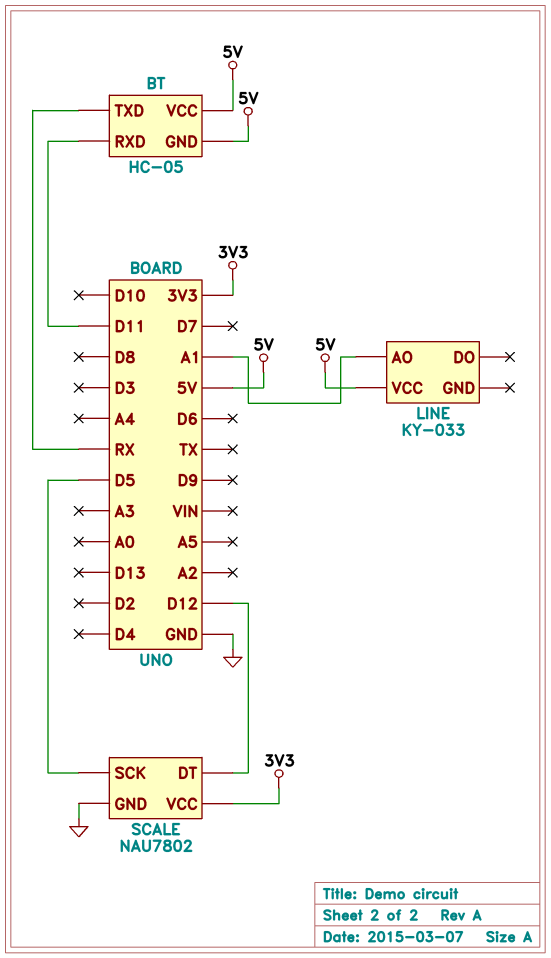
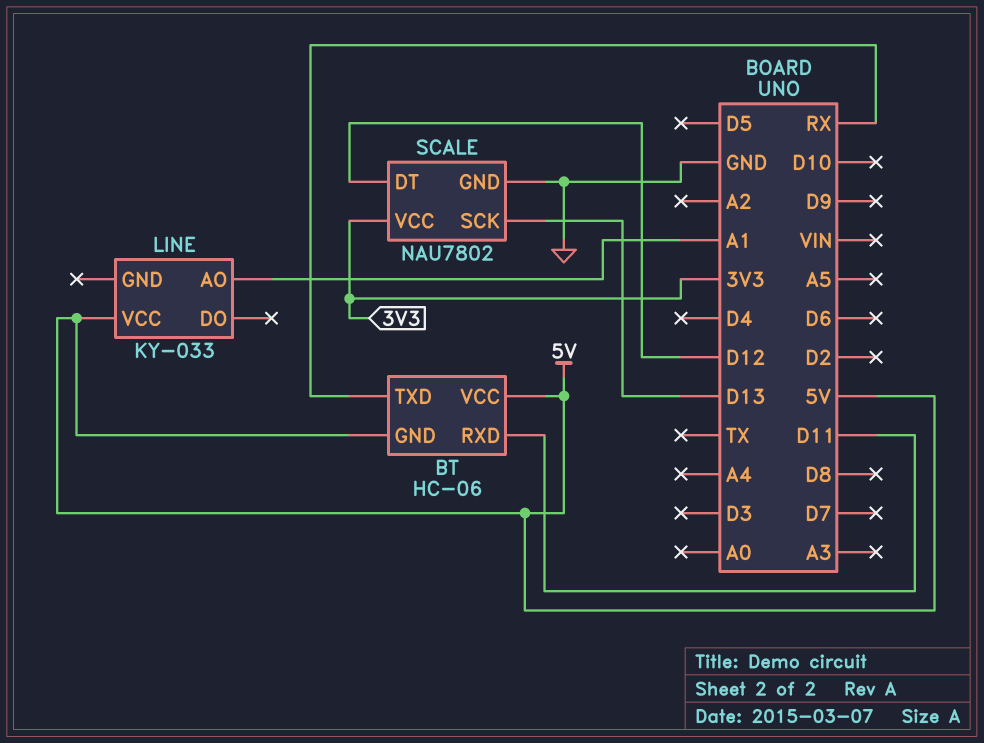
BT: HC-05 -> HC-06
SCALE pin SCK: D5 -> D13

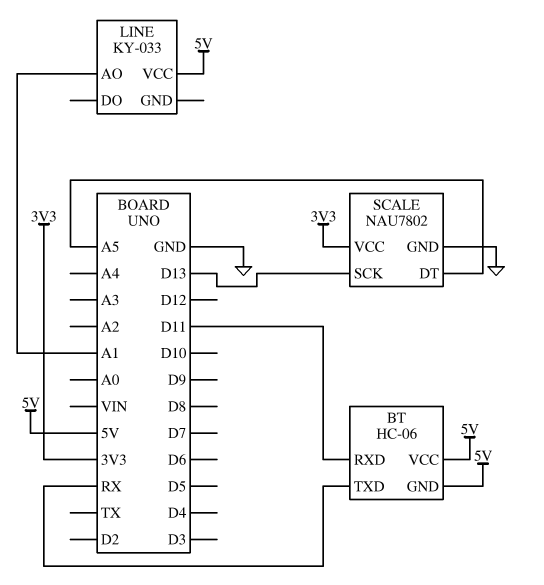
SCALE pin DT: D12 -> A5

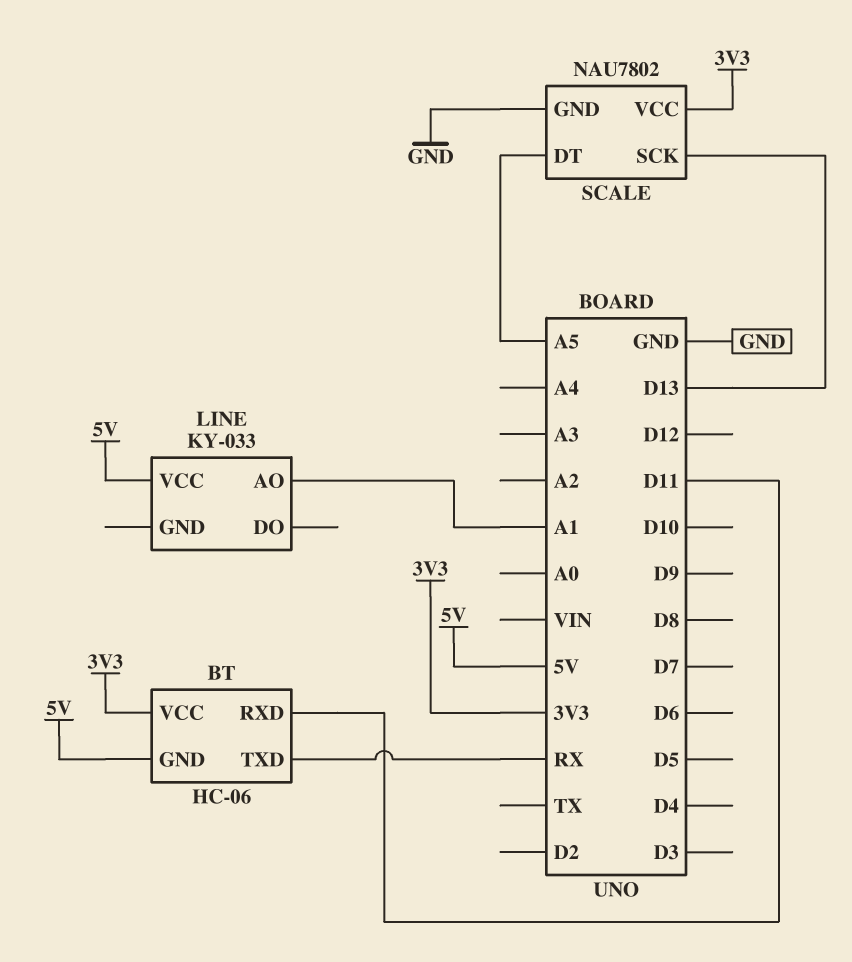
BT pin VCC: 5V -> 3V3

